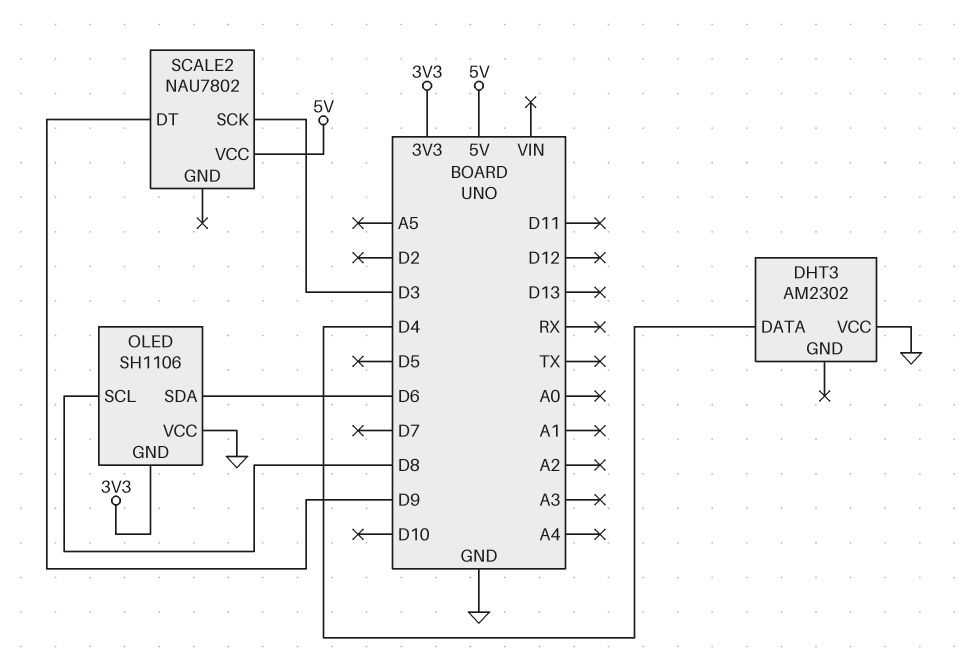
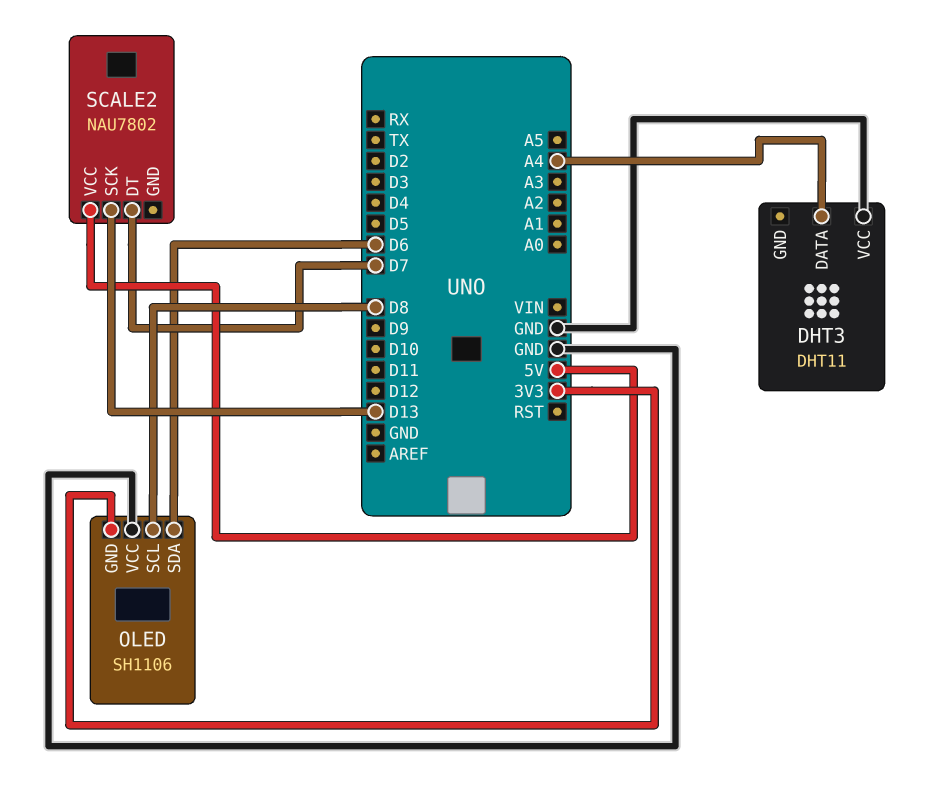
DHT3: AM2302 -> DHT11
DHT3 pin DATA: D4 -> A4
SCALE2 pin DT: D9 -> D7
SCALE2 pin SCK: D3 -> D13

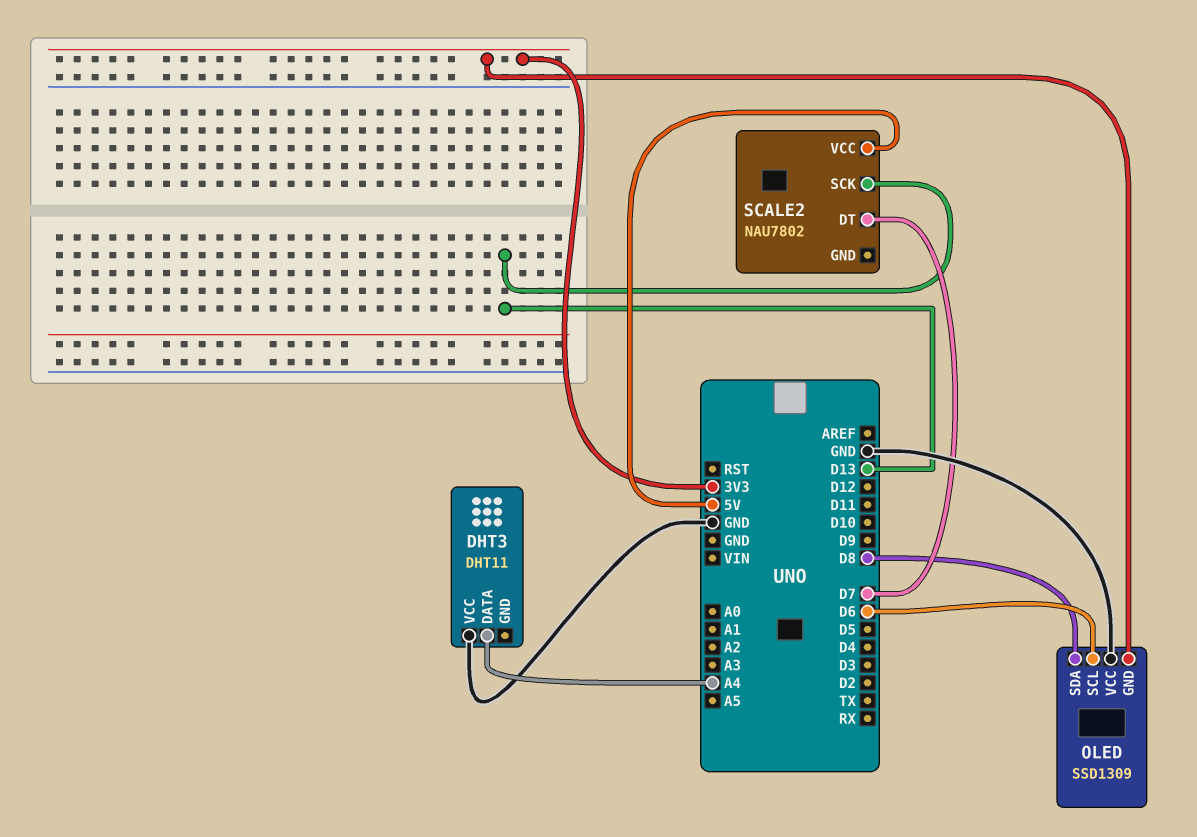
OLED: SH1106 -> SSD1309
OLED pin SCL: D8 -> D6
OLED pin SDA: D6 -> D8

